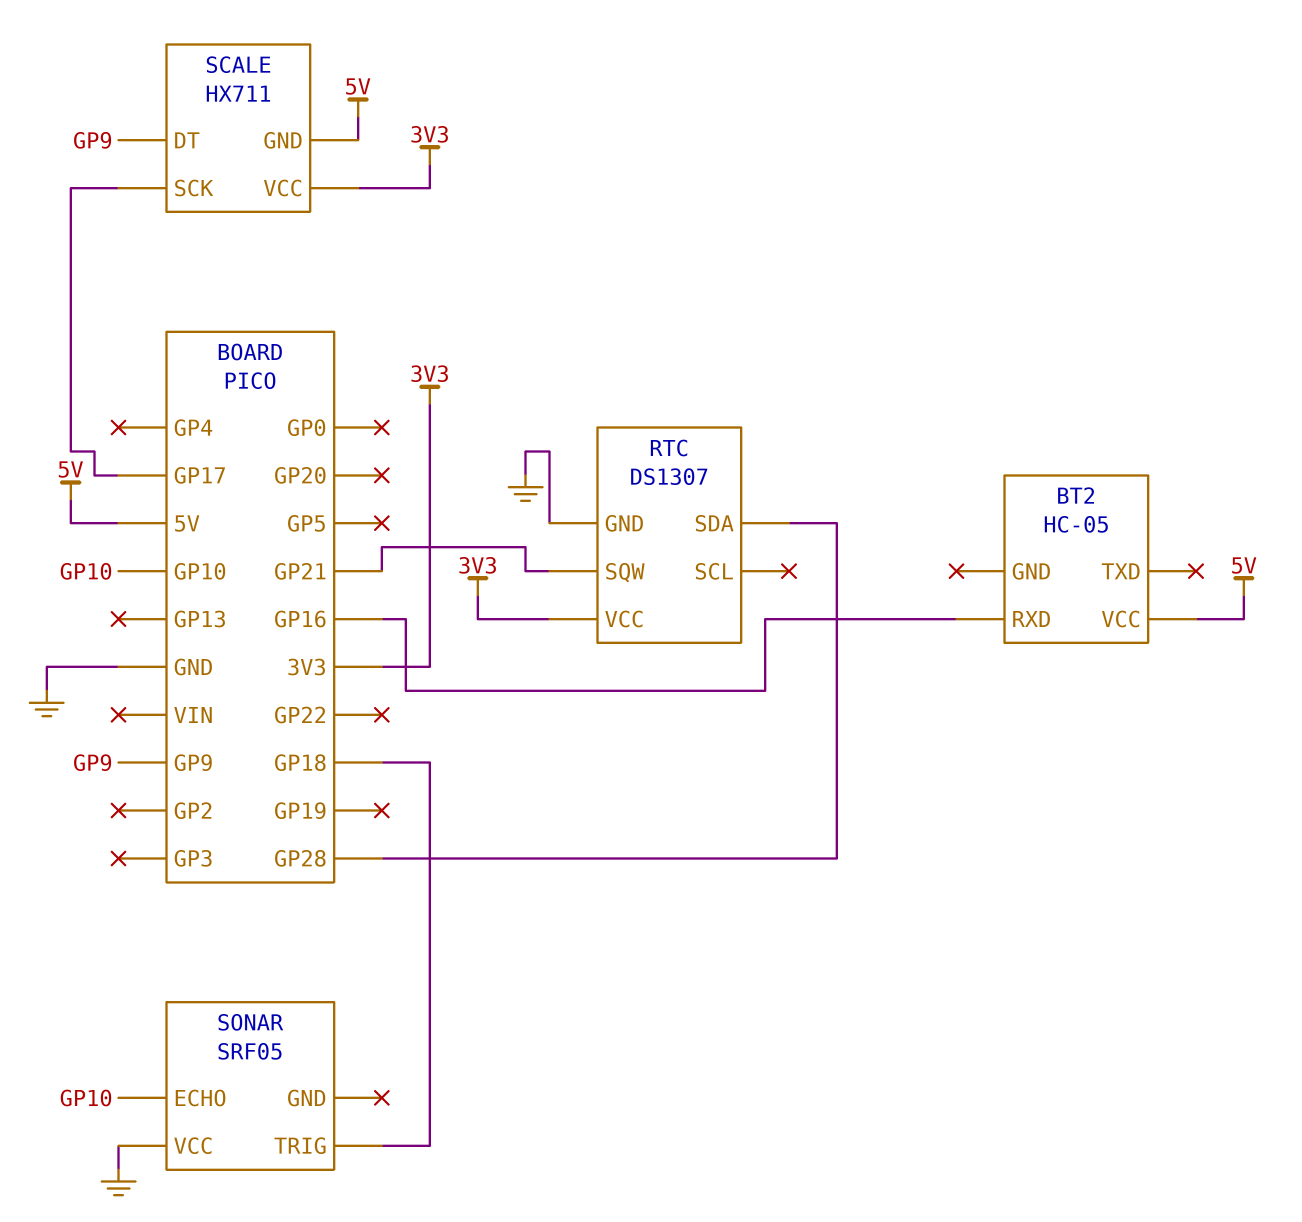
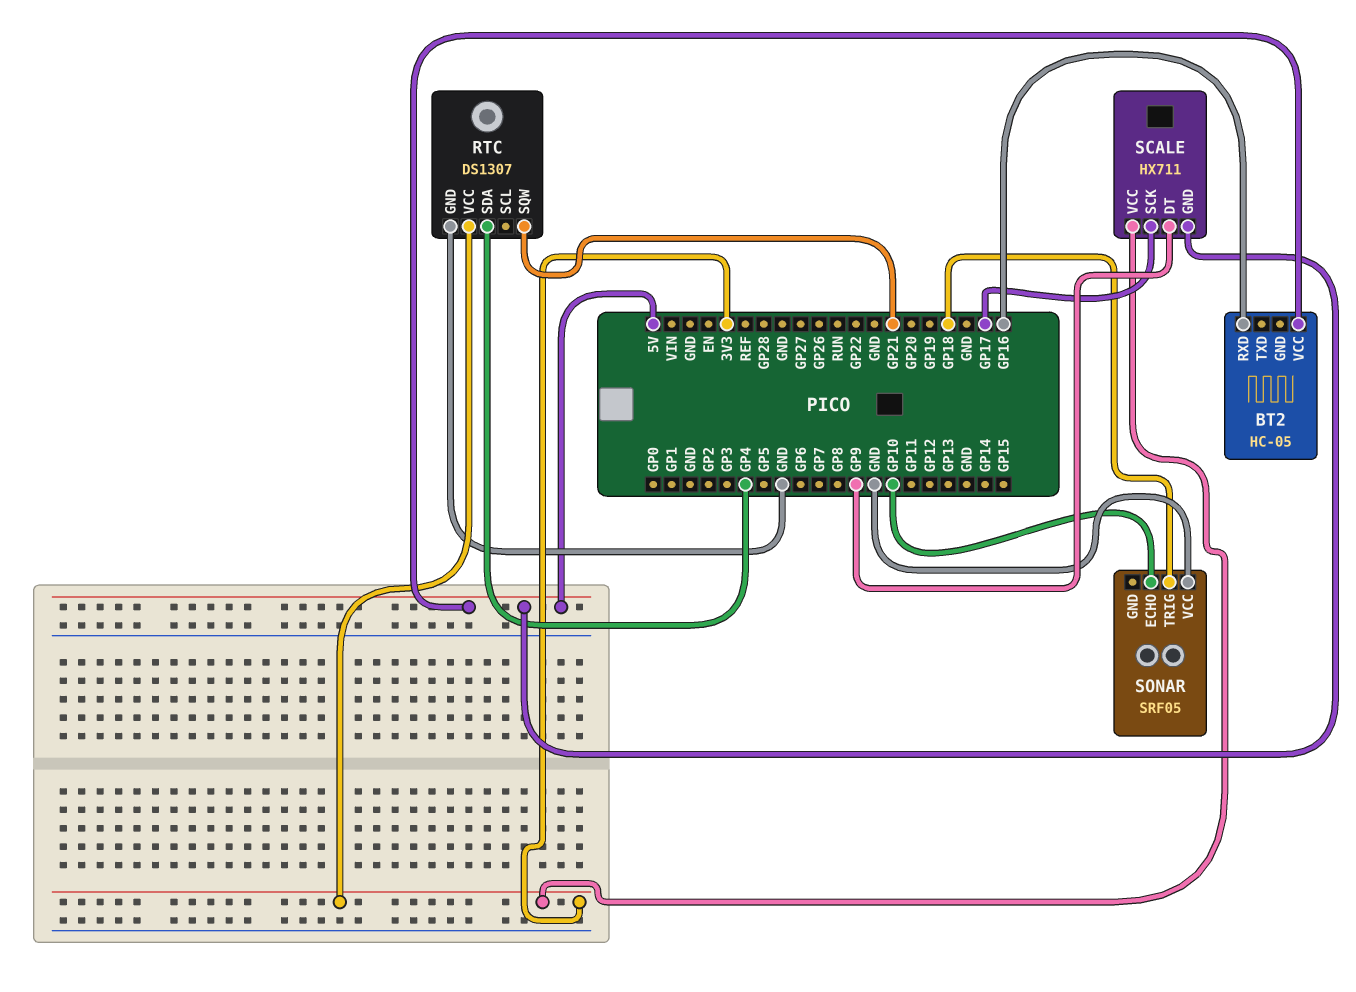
RTC pin SDA: GP28 -> GP4

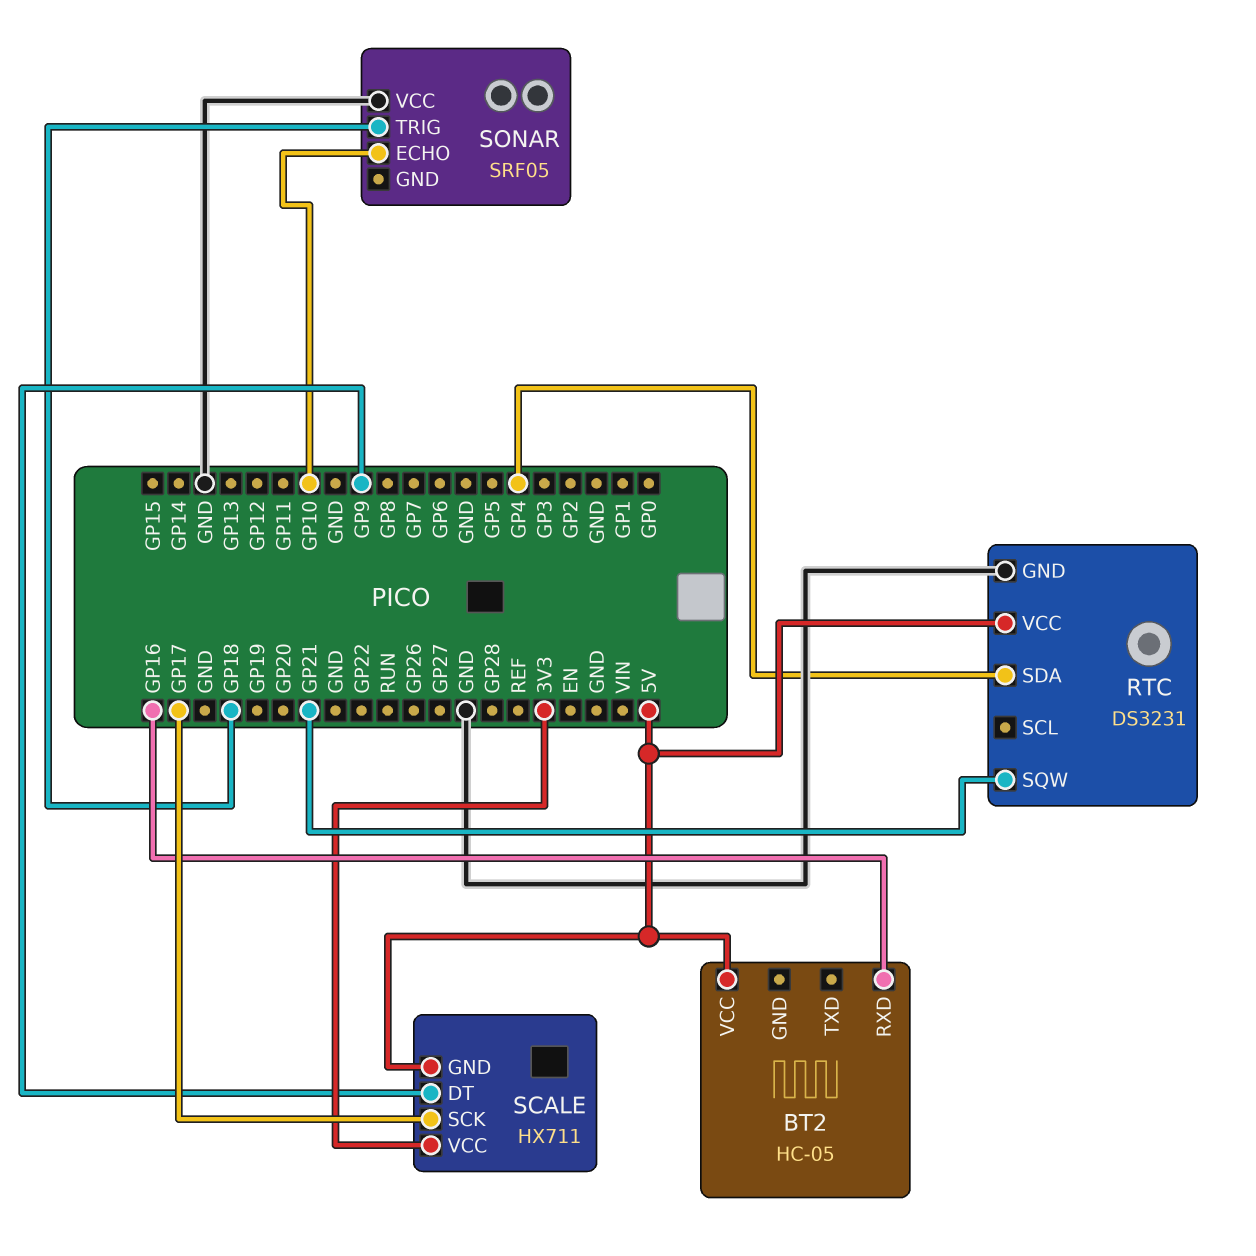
RTC: DS1307 -> DS3231
RTC pin VCC: 3V3 -> 5V

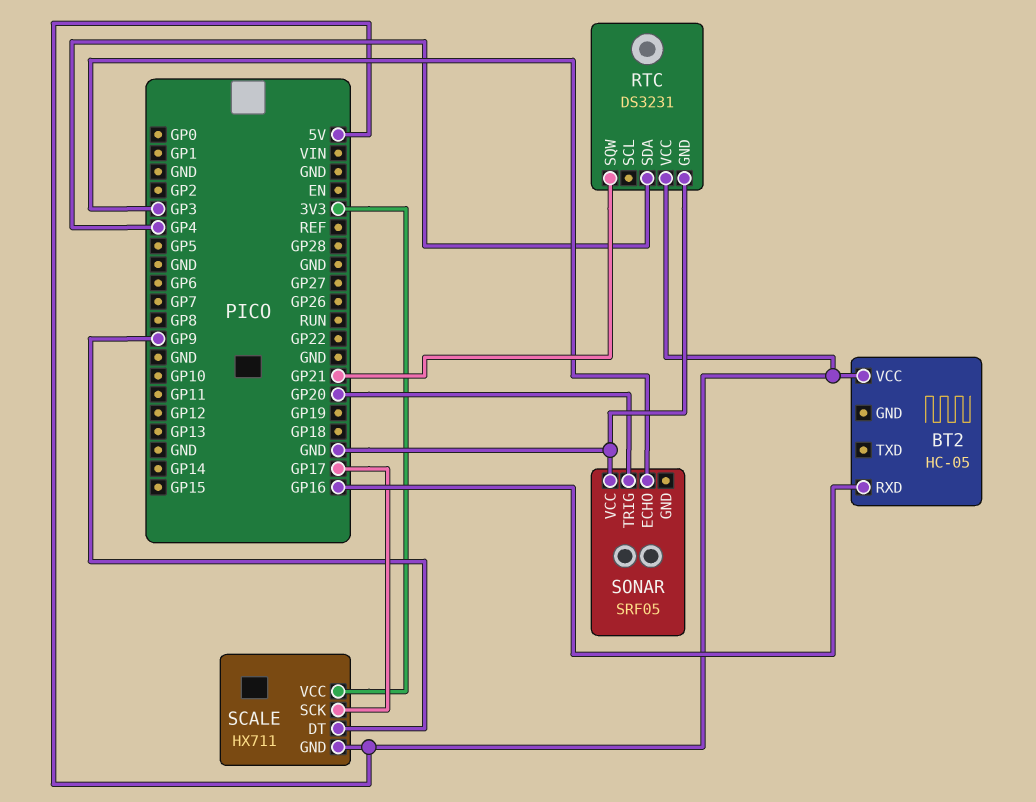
SONAR pin ECHO: GP10 -> GP3
SONAR pin TRIG: GP18 -> GP20

